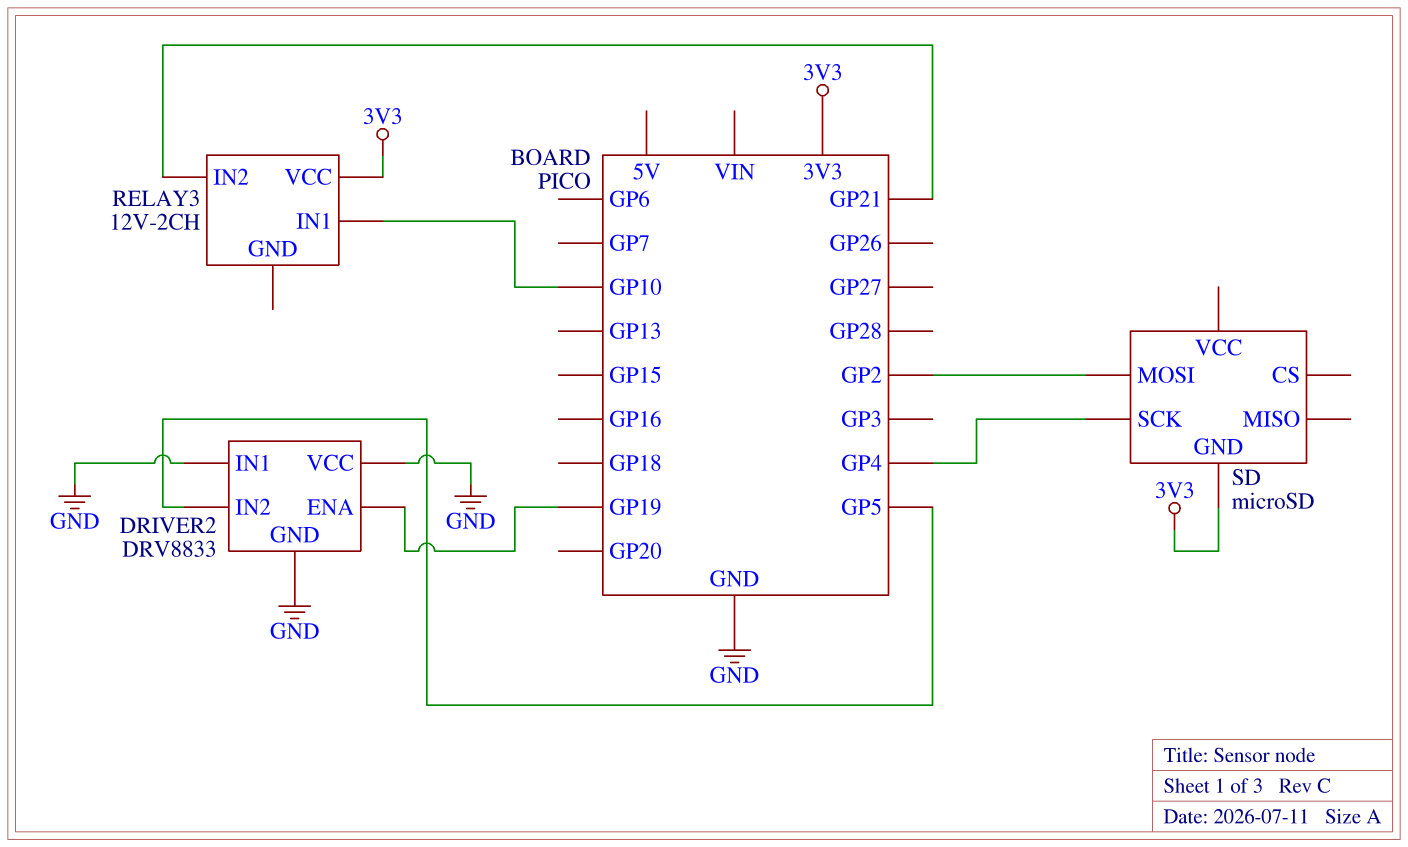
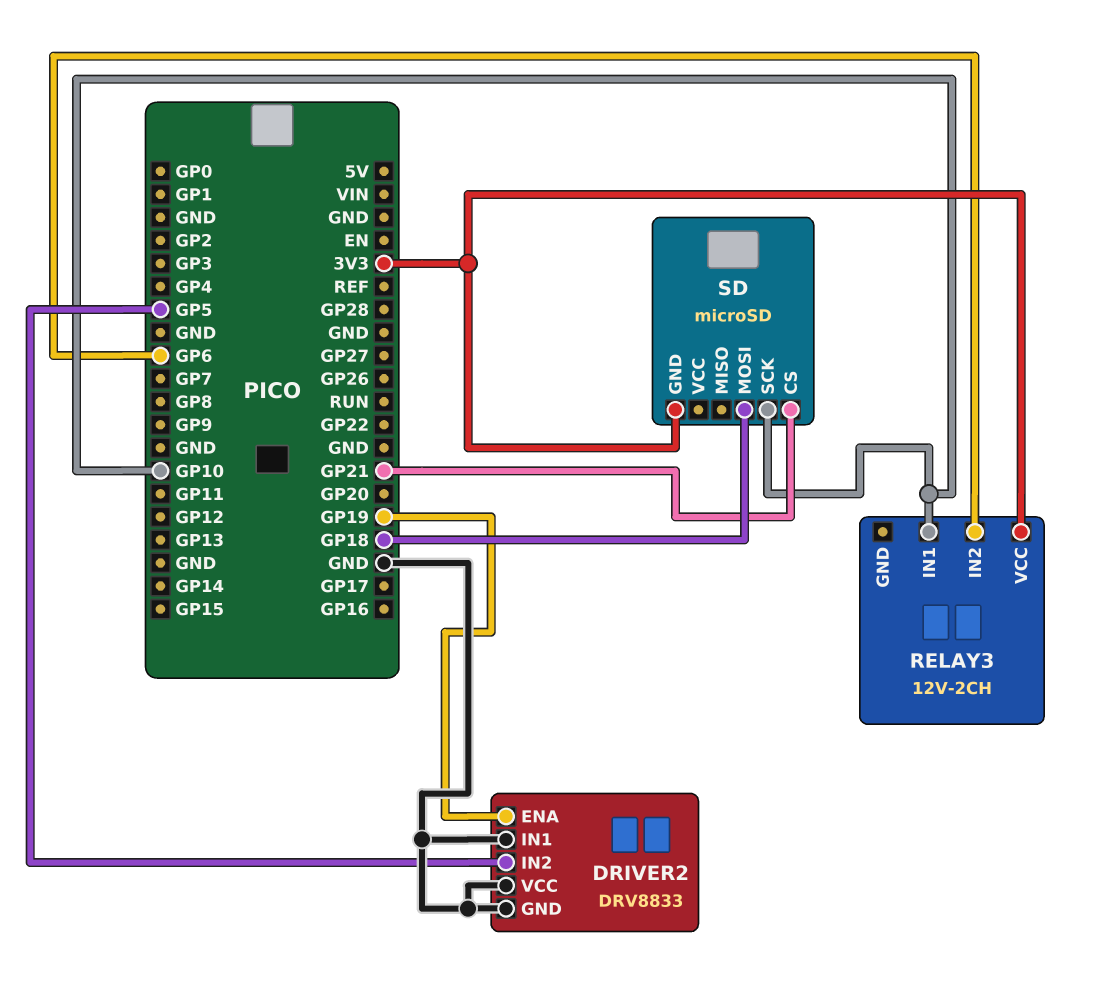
RELAY3 pin IN2: GP21 -> GP6
SD pin CS: none -> GP21
SD pin MOSI: GP2 -> GP18
SD pin SCK: GP4 -> GP10

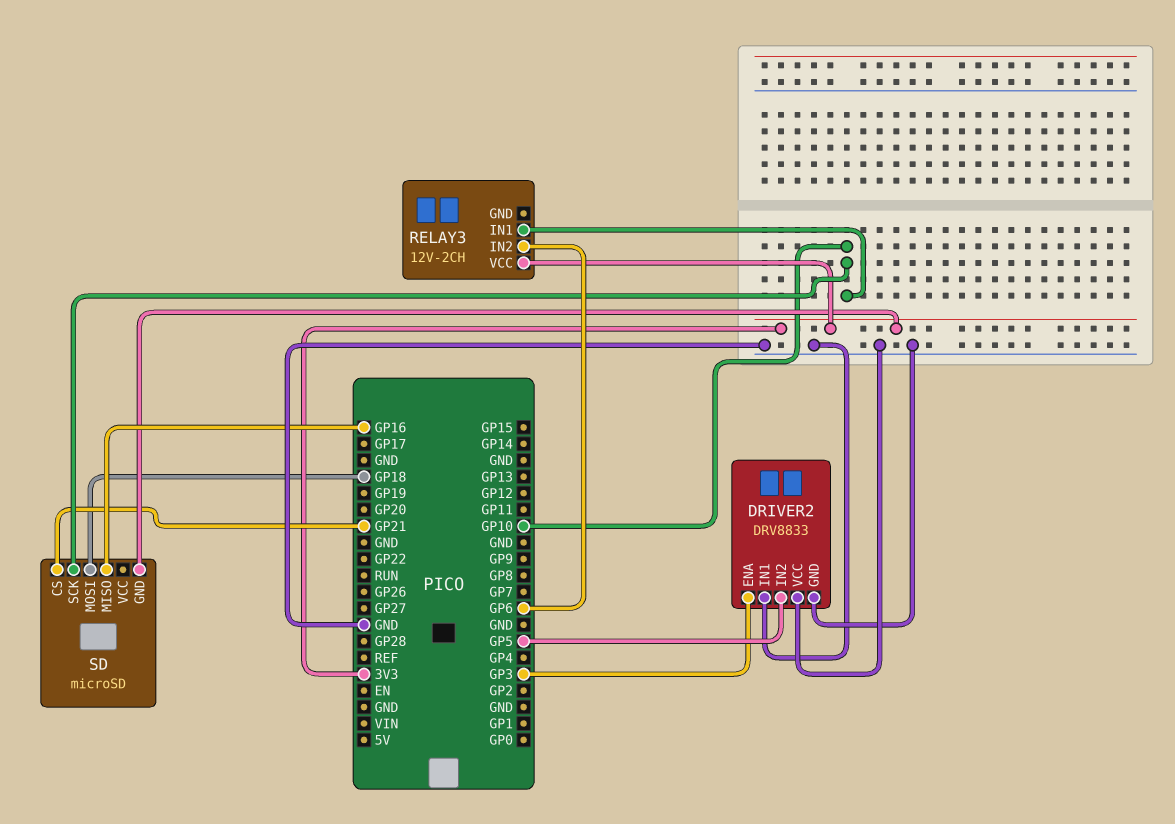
DRIVER2 pin ENA: GP19 -> GP3
SD pin MISO: none -> GP16

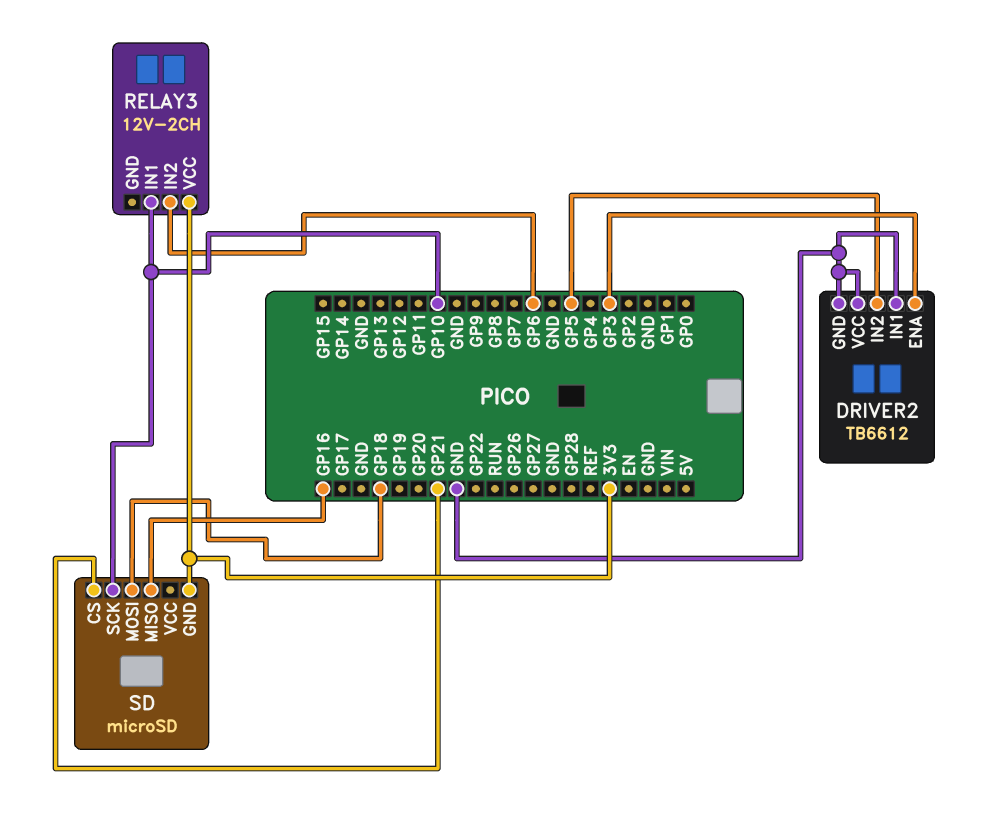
DRIVER2: DRV8833 -> TB6612

